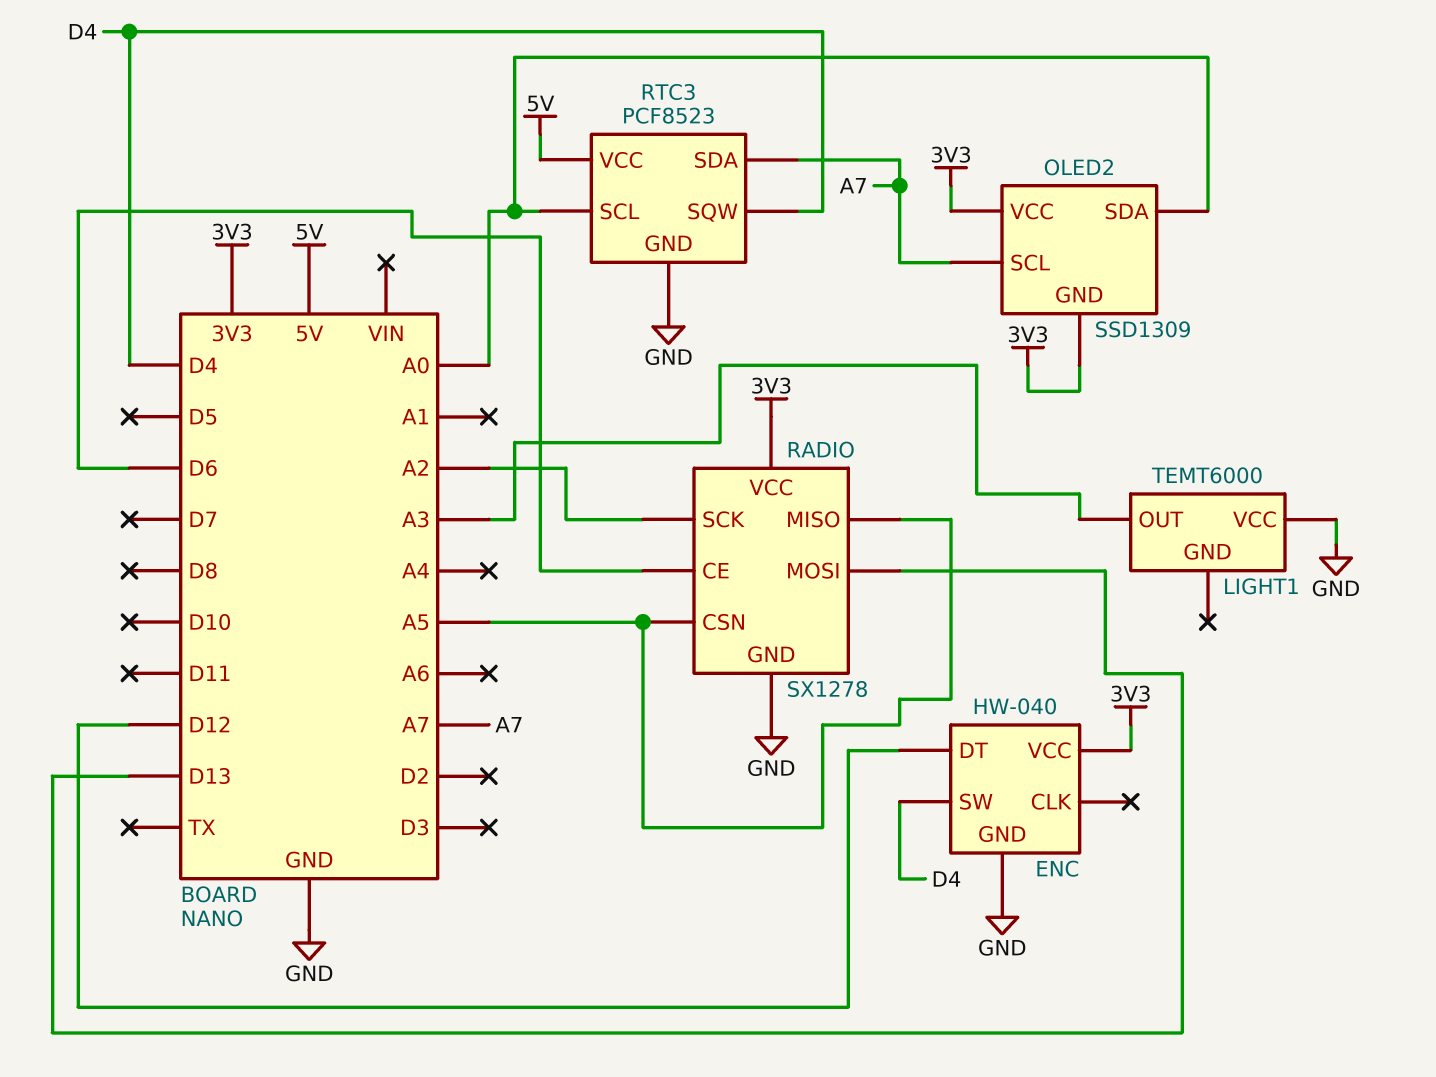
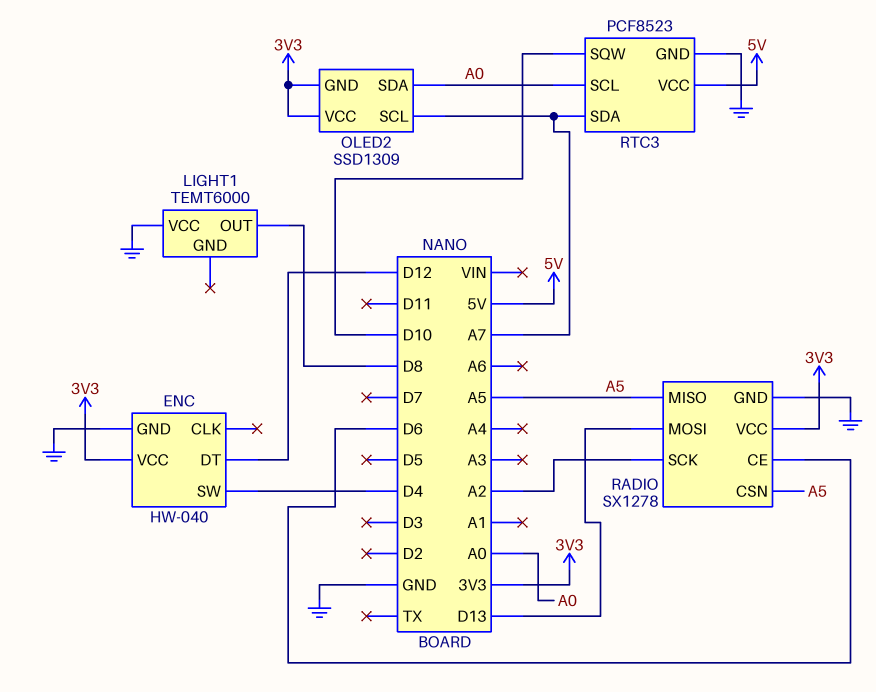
LIGHT1 pin OUT: A3 -> D8
RTC3 pin SQW: D4 -> D10

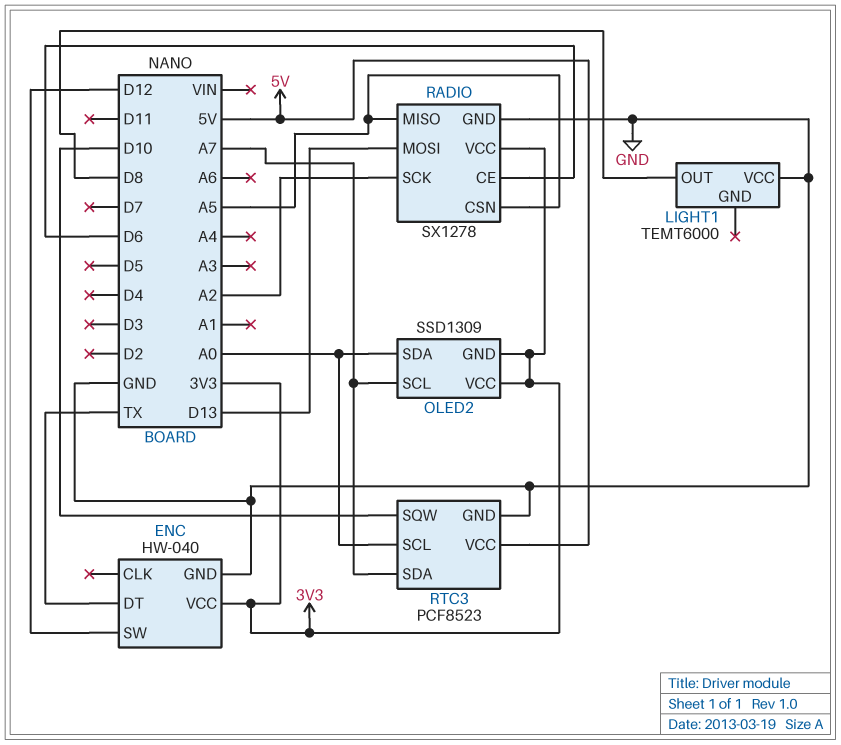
ENC pin DT: D12 -> TX
ENC pin SW: D4 -> D12

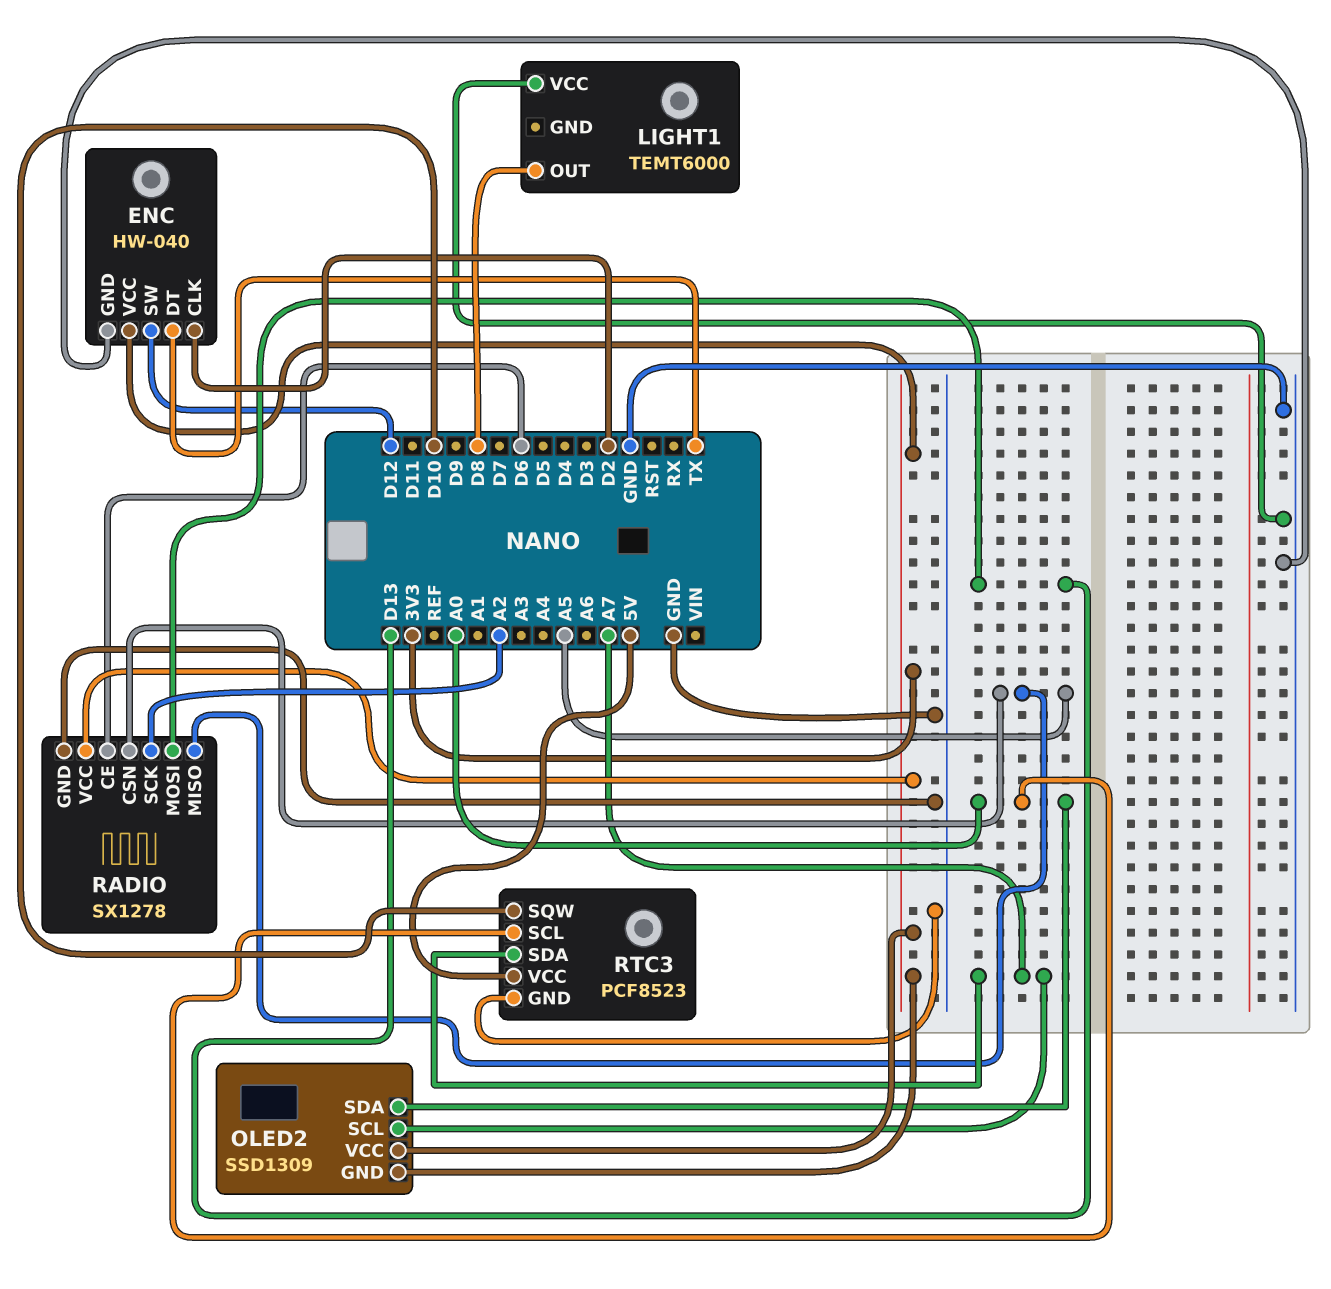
ENC pin CLK: none -> D2

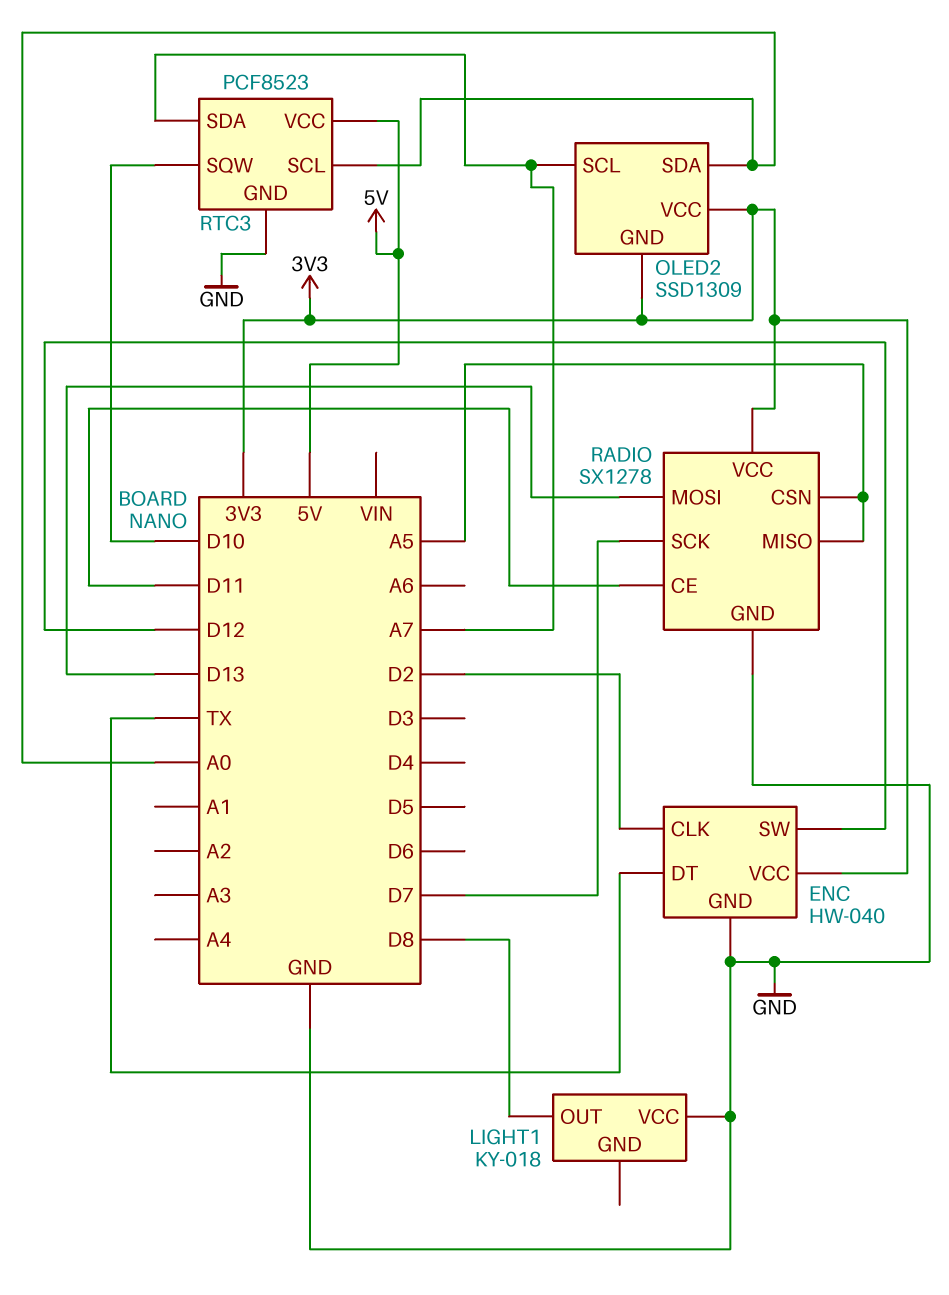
LIGHT1: TEMT6000 -> KY-018
RADIO pin CE: D6 -> D11
RADIO pin SCK: A2 -> D7

